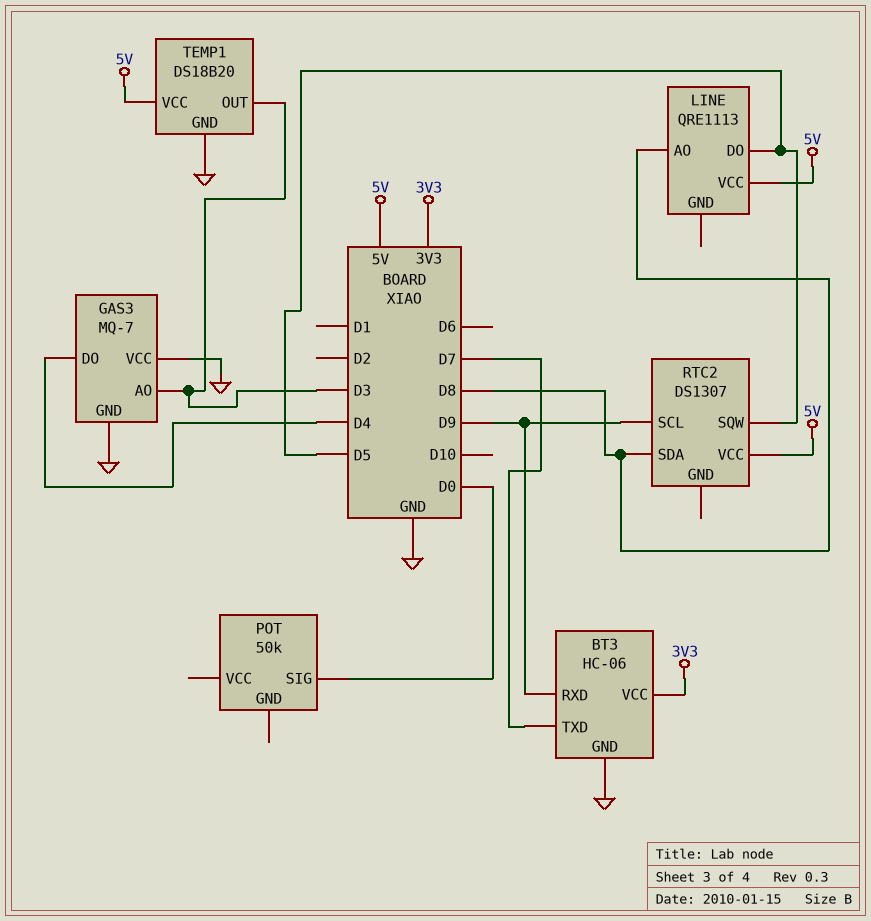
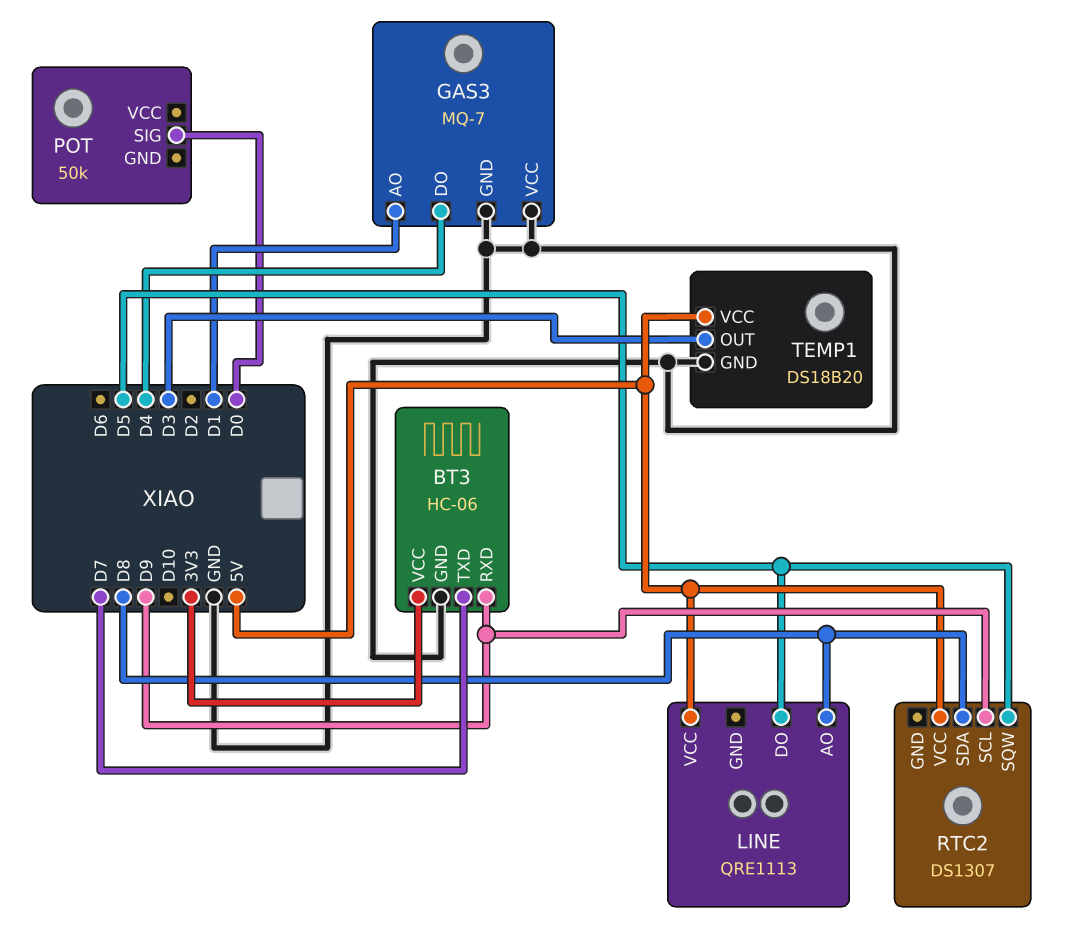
GAS3 pin AO: D3 -> D1

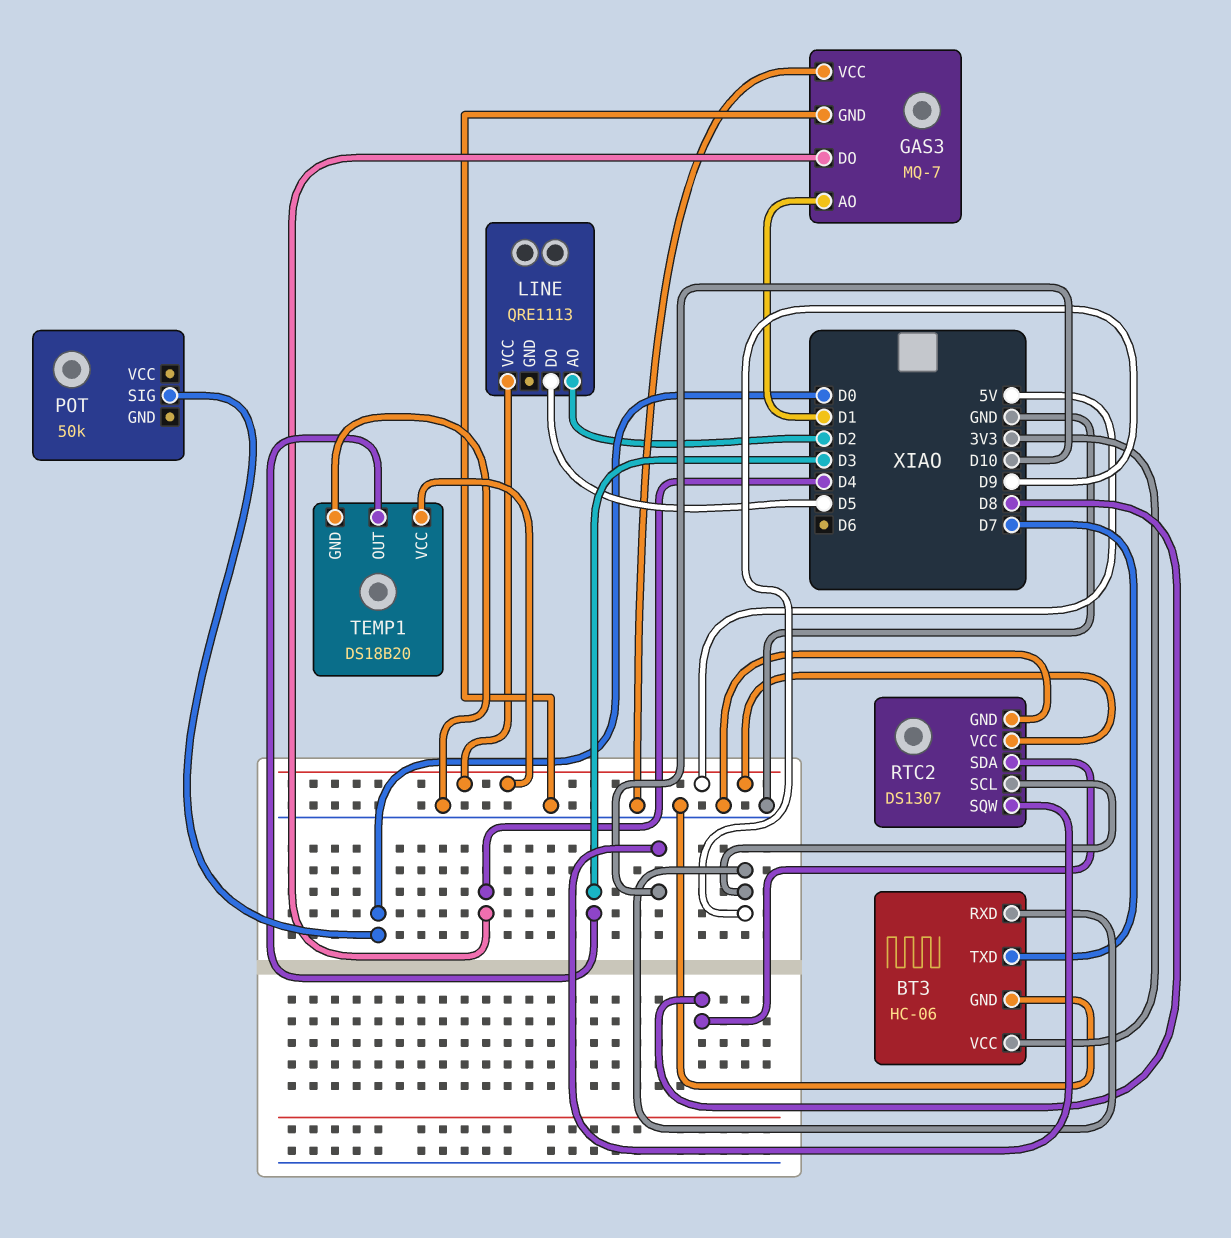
LINE pin AO: D8 -> D2
RTC2 pin GND: none -> GND
RTC2 pin SQW: D5 -> D10

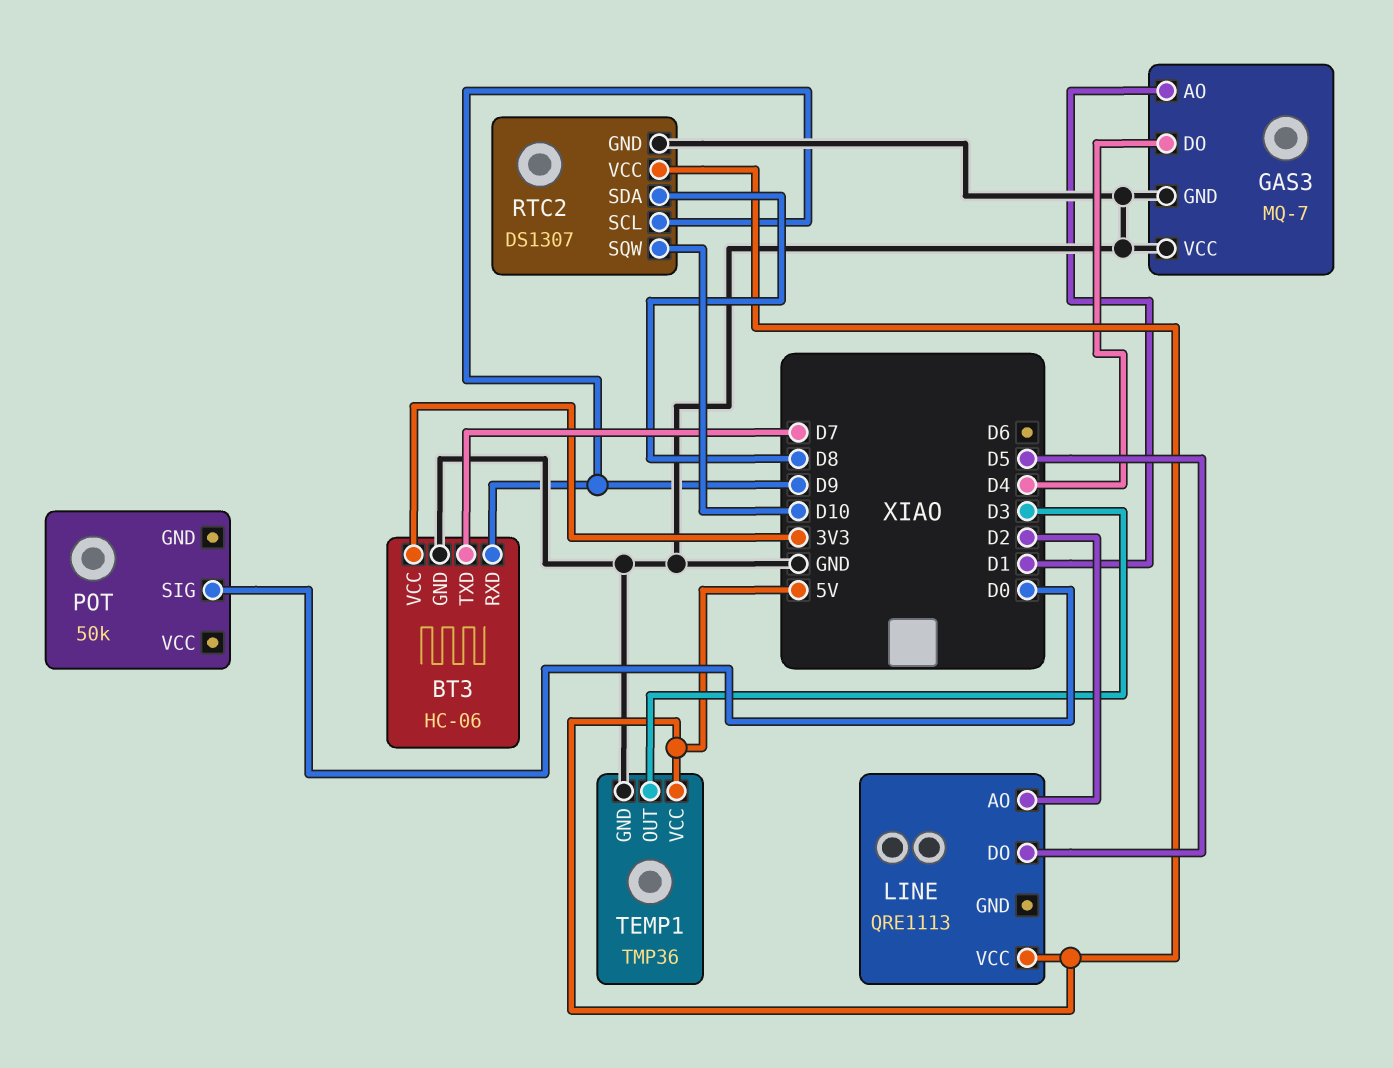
TEMP1: DS18B20 -> TMP36

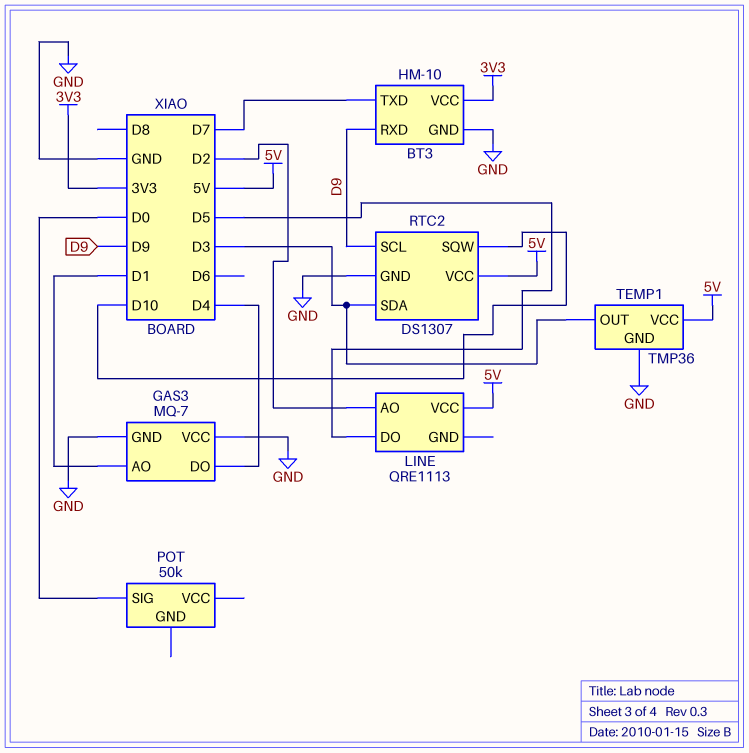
BT3: HC-06 -> HM-10
RTC2 pin SDA: D8 -> D3

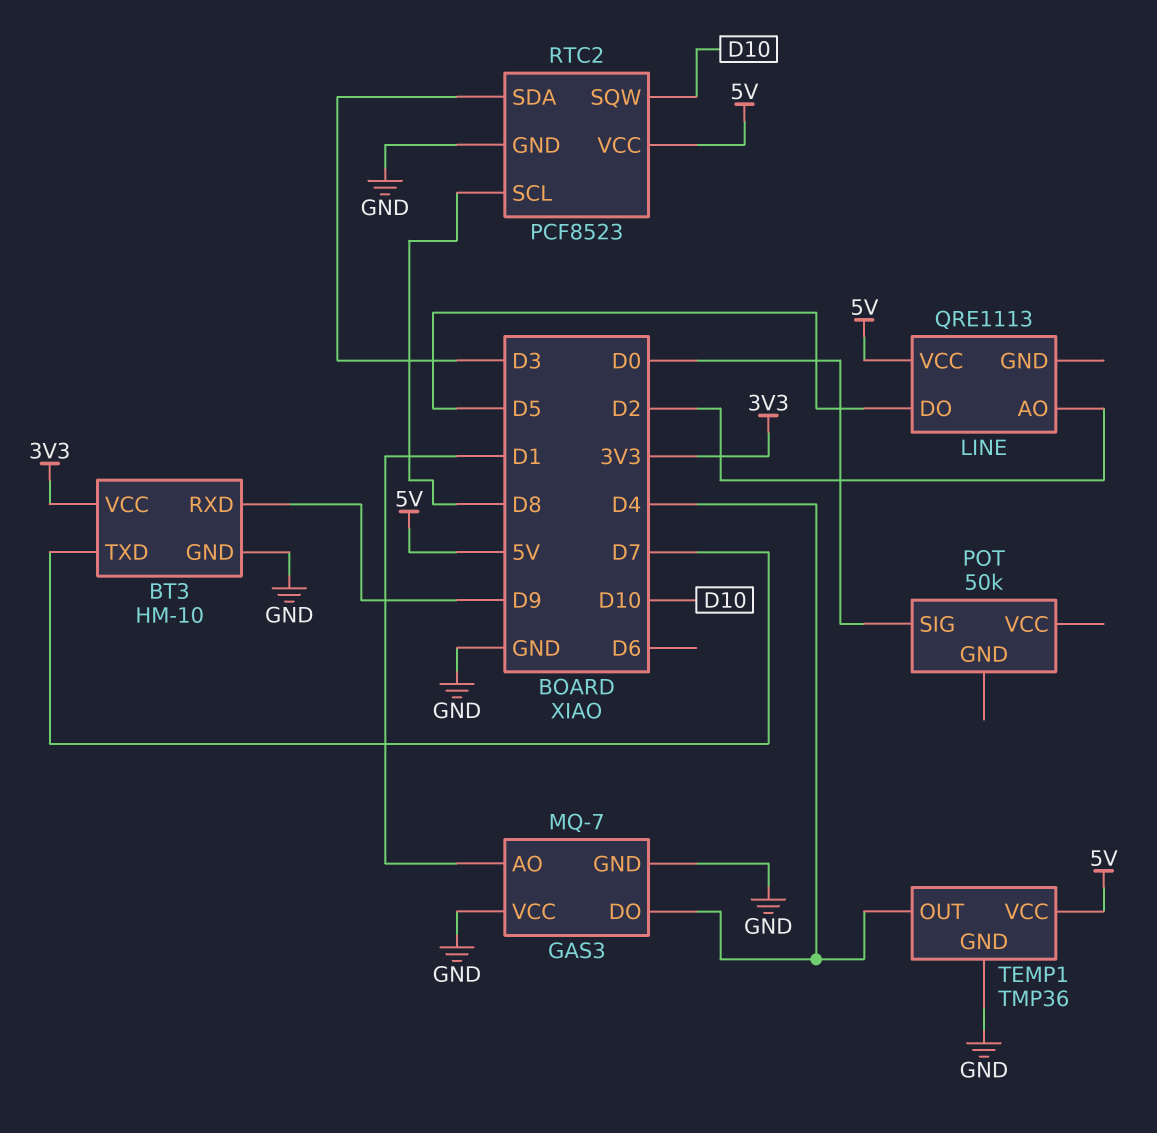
RTC2: DS1307 -> PCF8523
RTC2 pin SCL: D9 -> D8
TEMP1 pin OUT: D3 -> D4

